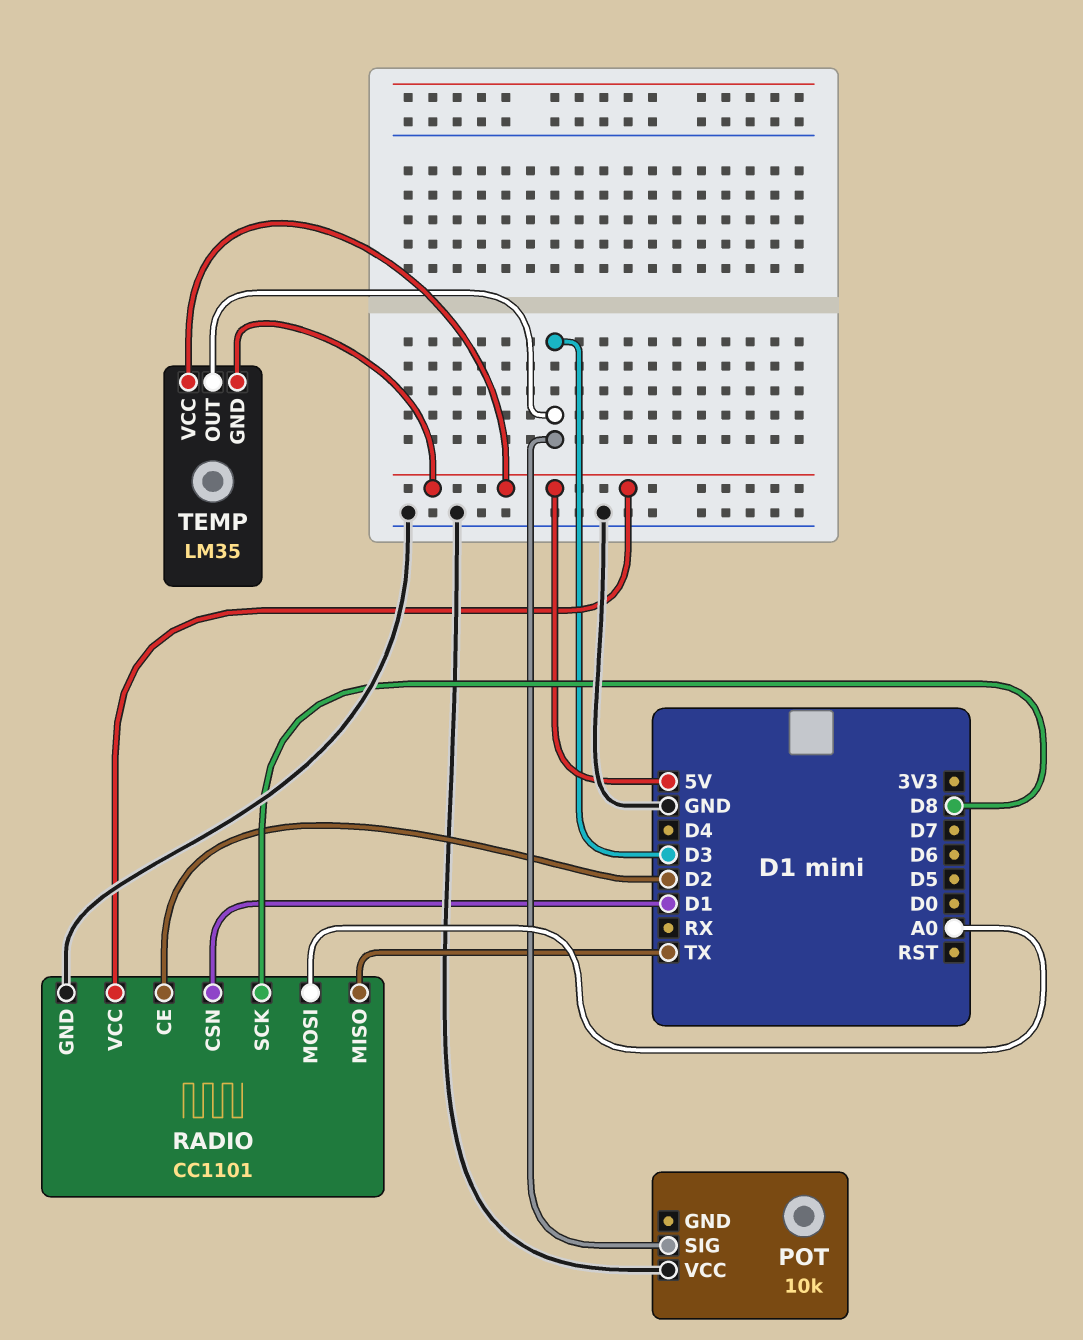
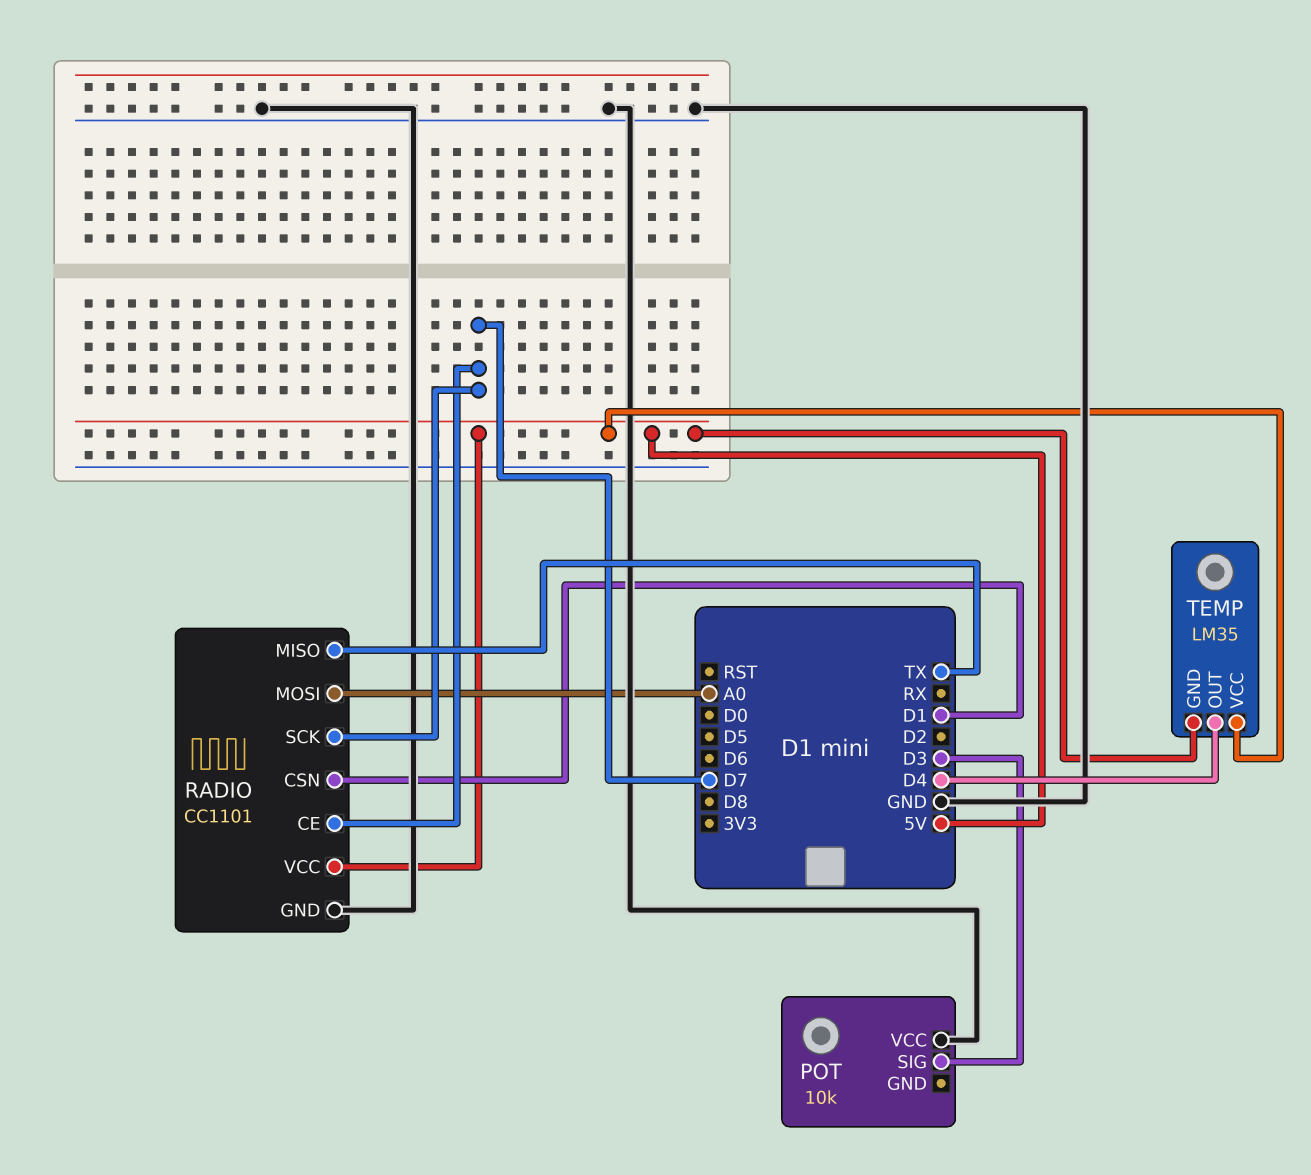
RADIO pin CE: D2 -> D7
RADIO pin SCK: D8 -> D7
TEMP pin OUT: D3 -> D4

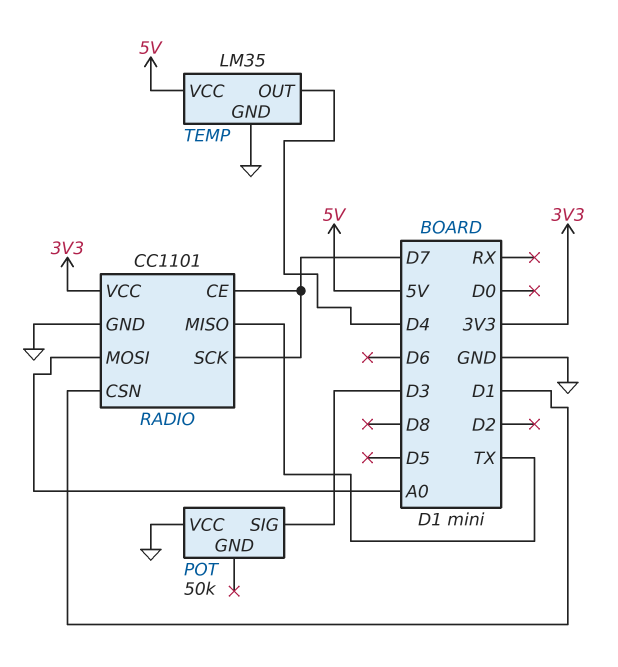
POT: 10k -> 50k
RADIO pin VCC: 5V -> 3V3
TEMP pin GND: 5V -> GND

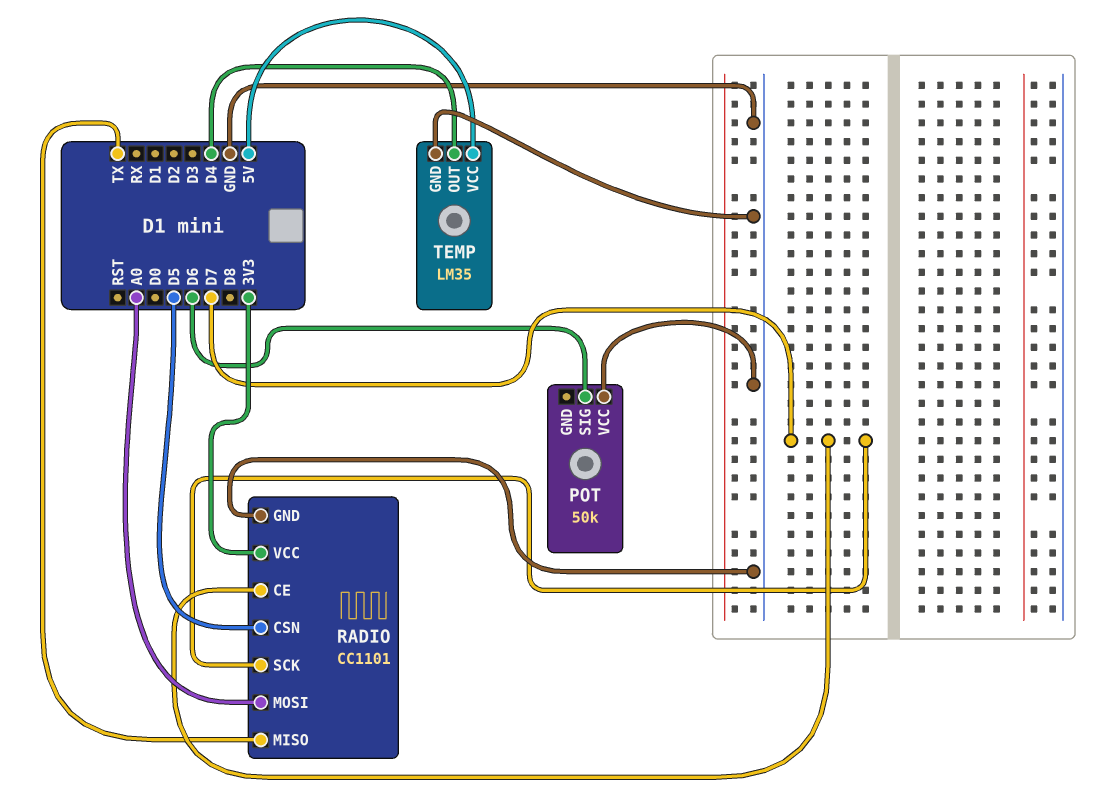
POT pin SIG: D3 -> D6
RADIO pin CSN: D1 -> D5

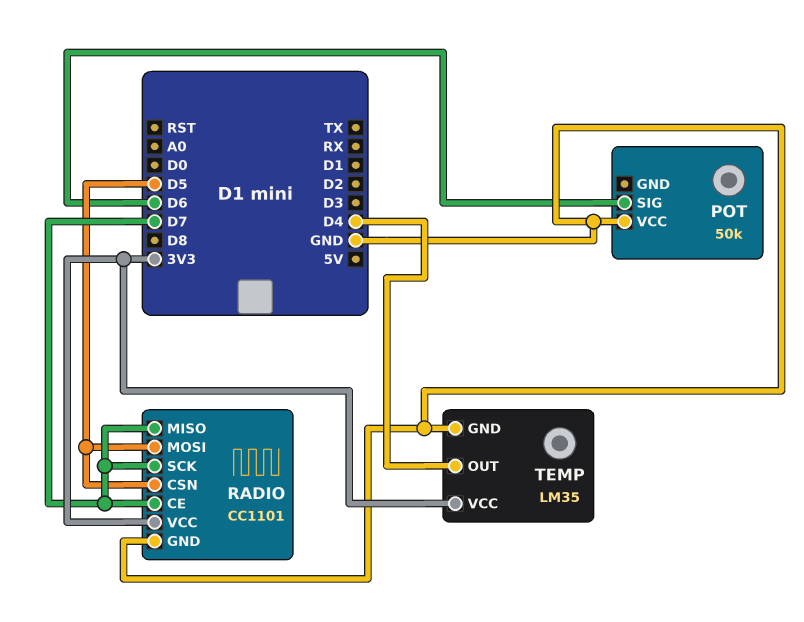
RADIO pin MISO: TX -> D7
RADIO pin MOSI: A0 -> D5
TEMP pin VCC: 5V -> 3V3

